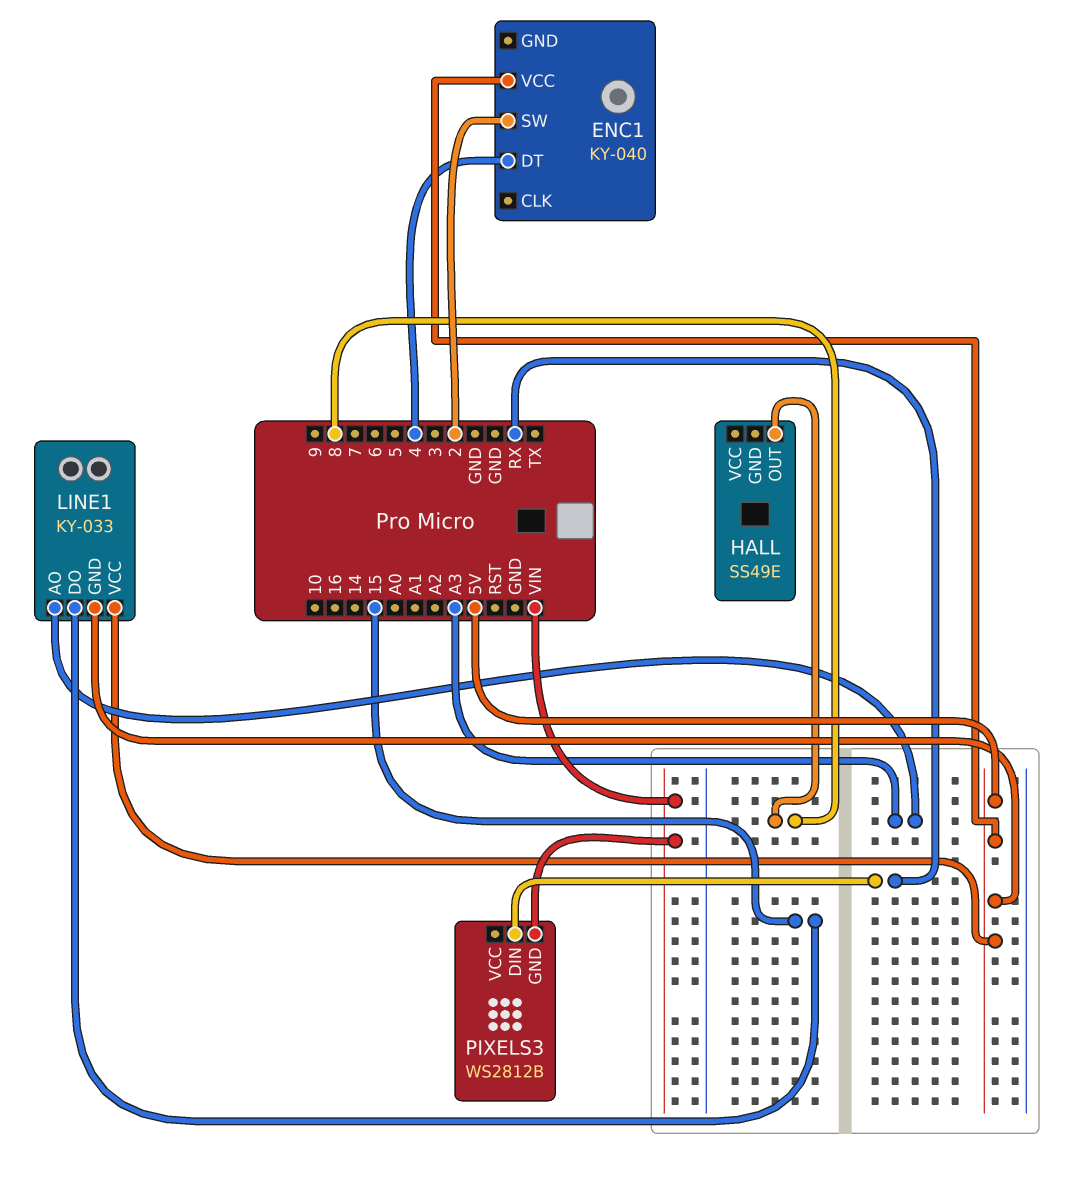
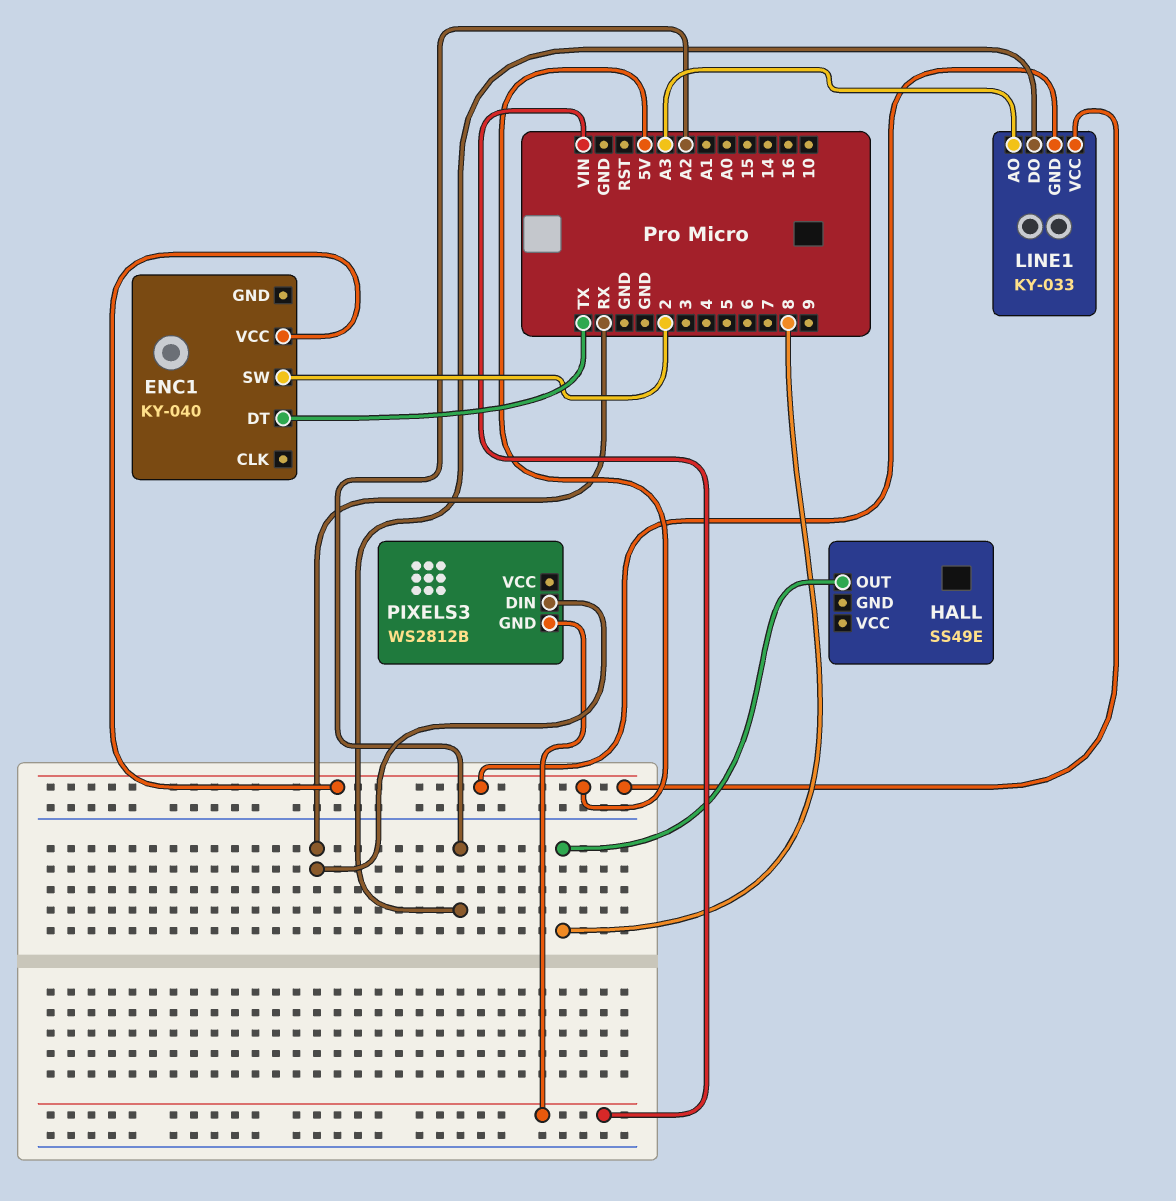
ENC1 pin DT: 4 -> TX
LINE1 pin DO: 15 -> A2

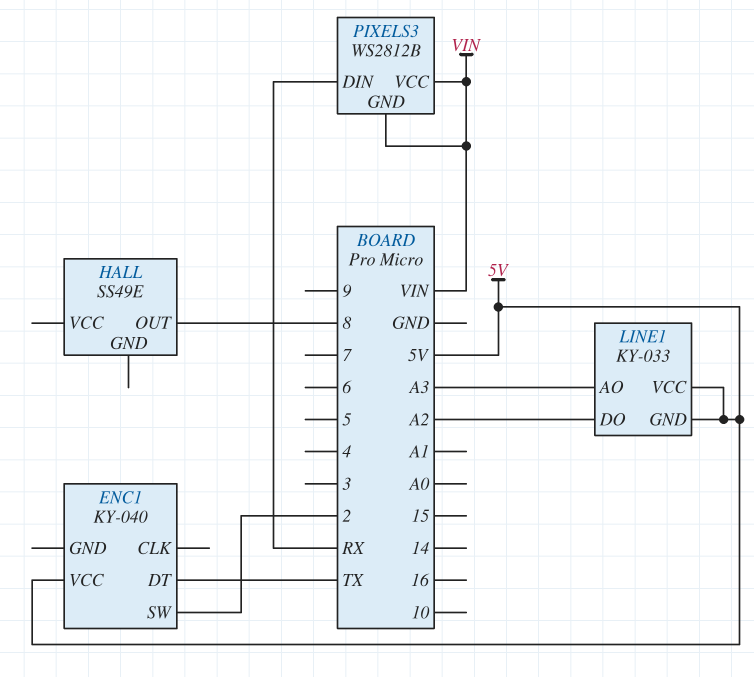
PIXELS3 pin VCC: none -> VIN

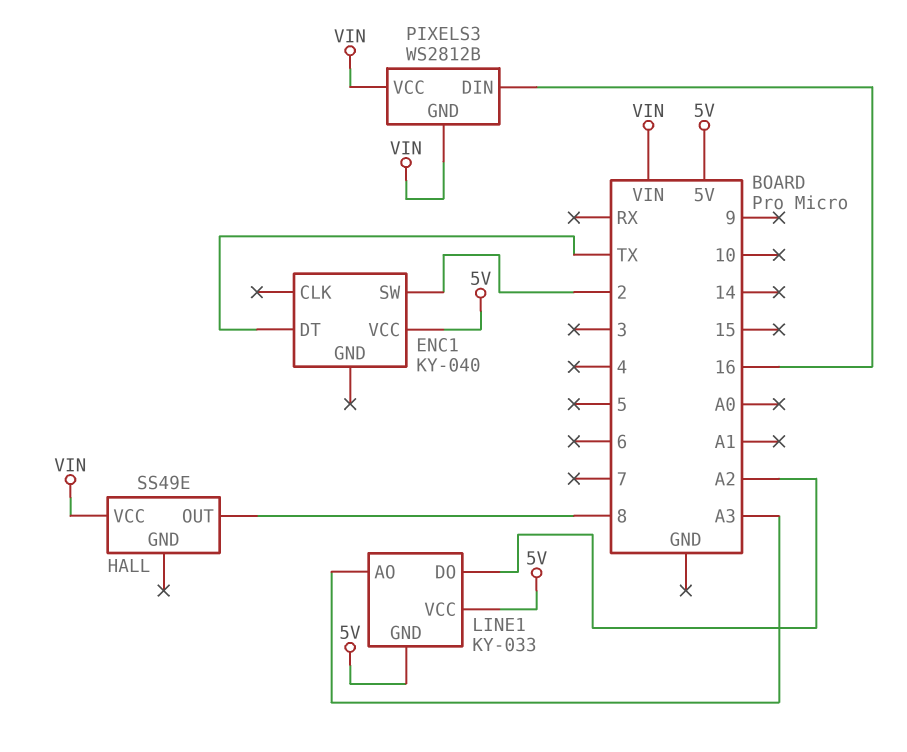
HALL pin VCC: none -> VIN
PIXELS3 pin DIN: RX -> 16

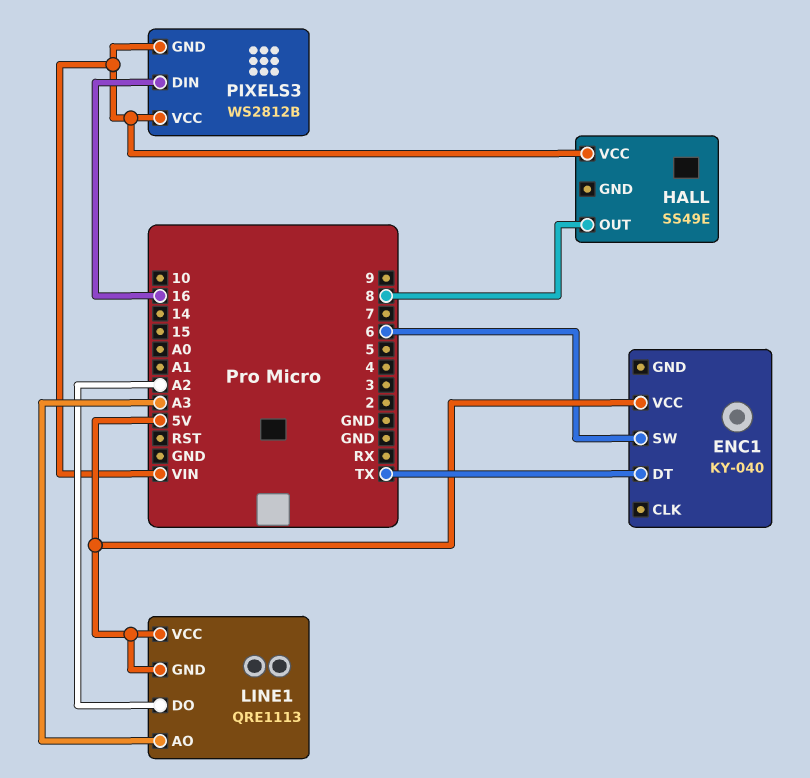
ENC1 pin SW: 2 -> 6
LINE1: KY-033 -> QRE1113

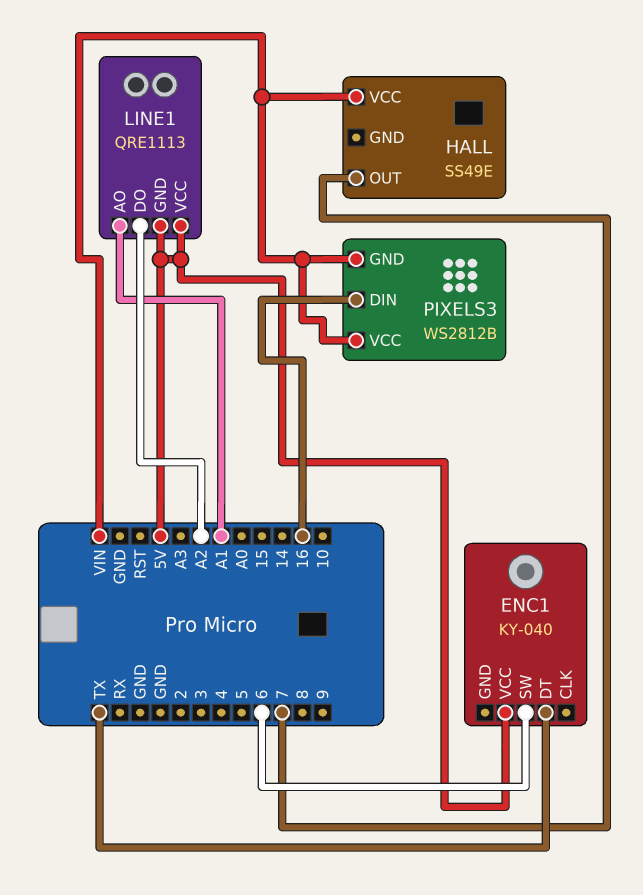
HALL pin OUT: 8 -> 7
LINE1 pin AO: A3 -> A1

